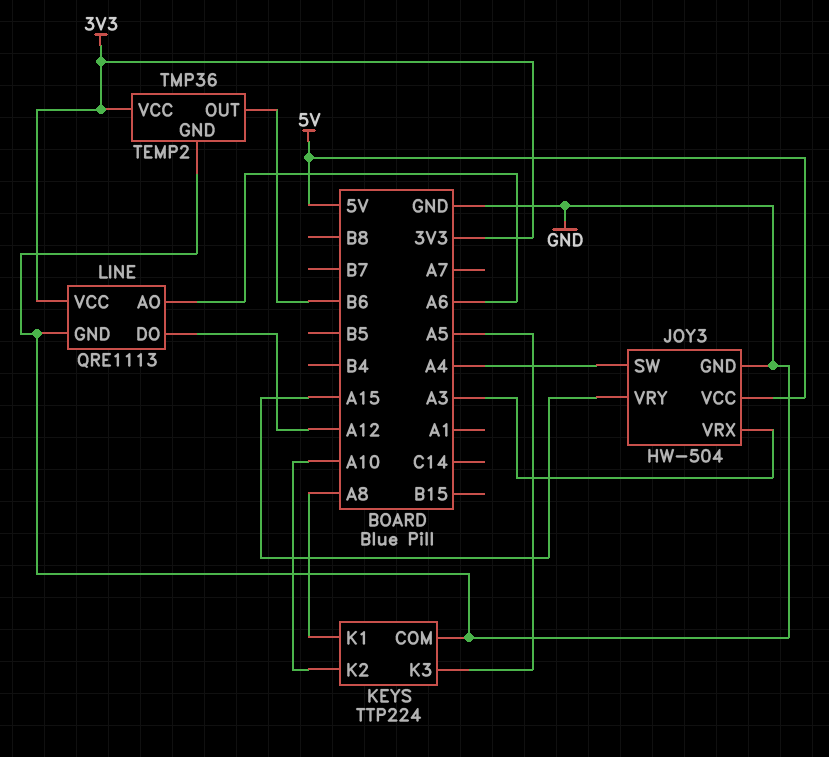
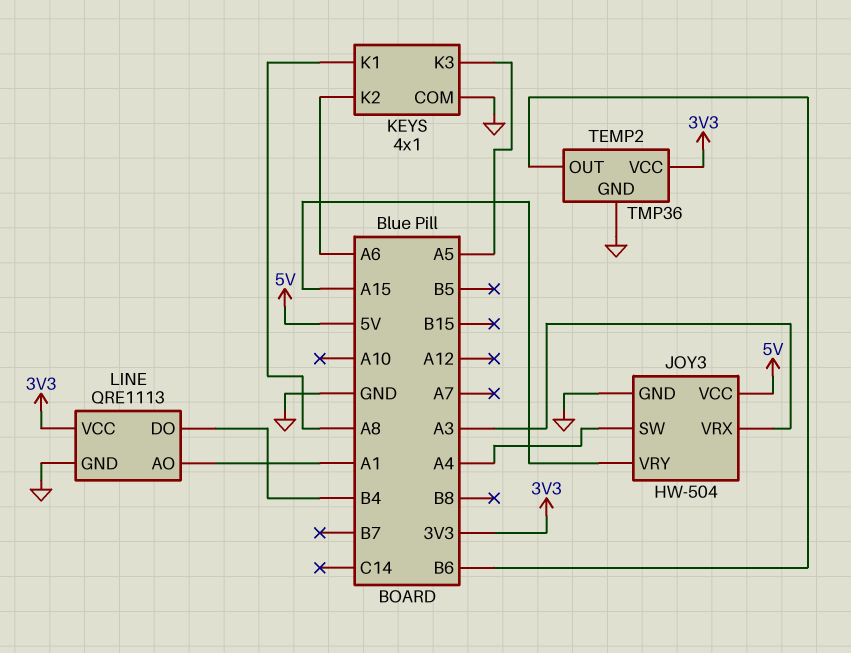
KEYS: TTP224 -> 4x1
KEYS pin K2: A10 -> A6
LINE pin AO: A6 -> A1
LINE pin DO: A12 -> B4

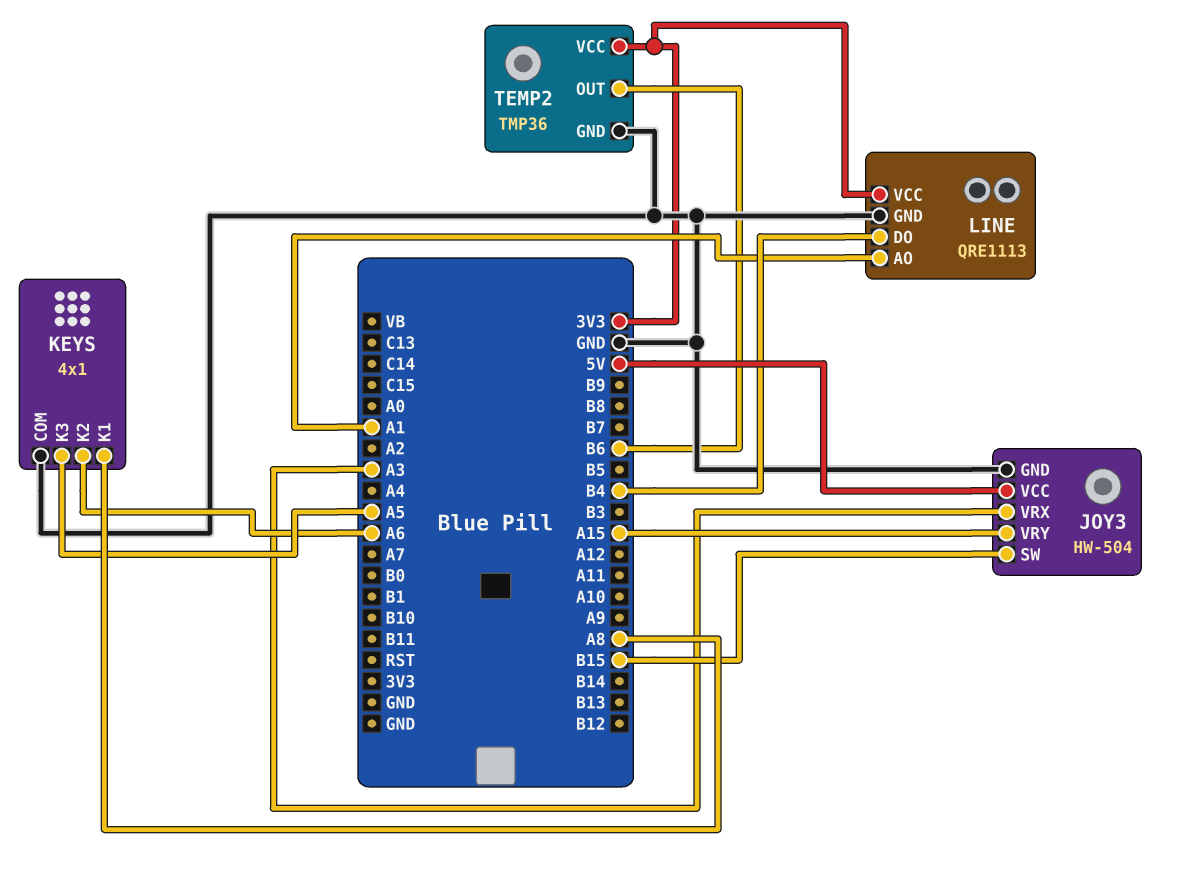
JOY3 pin SW: A4 -> B15

